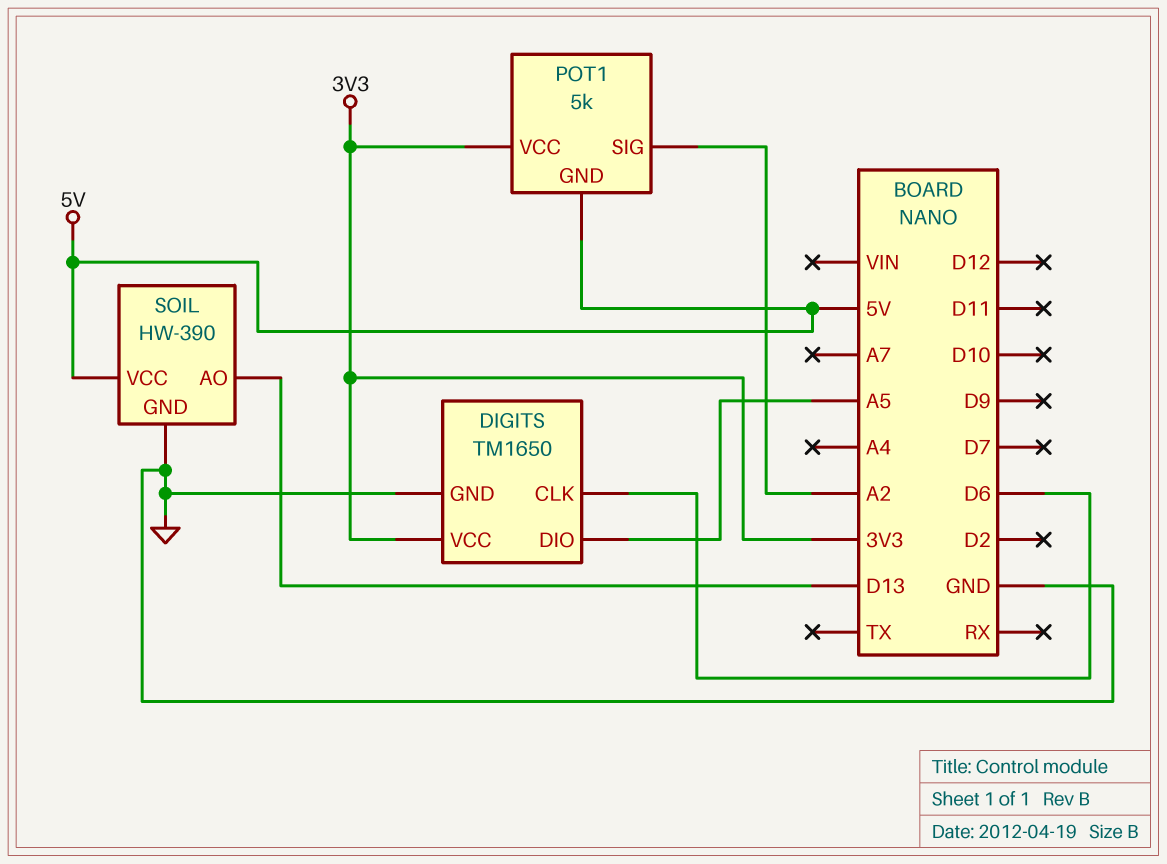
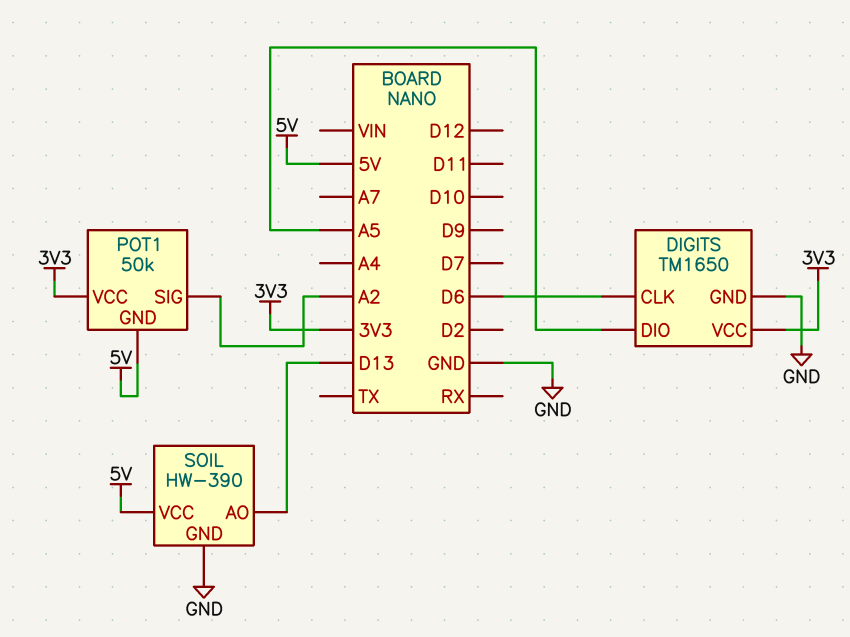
POT1: 5k -> 50k

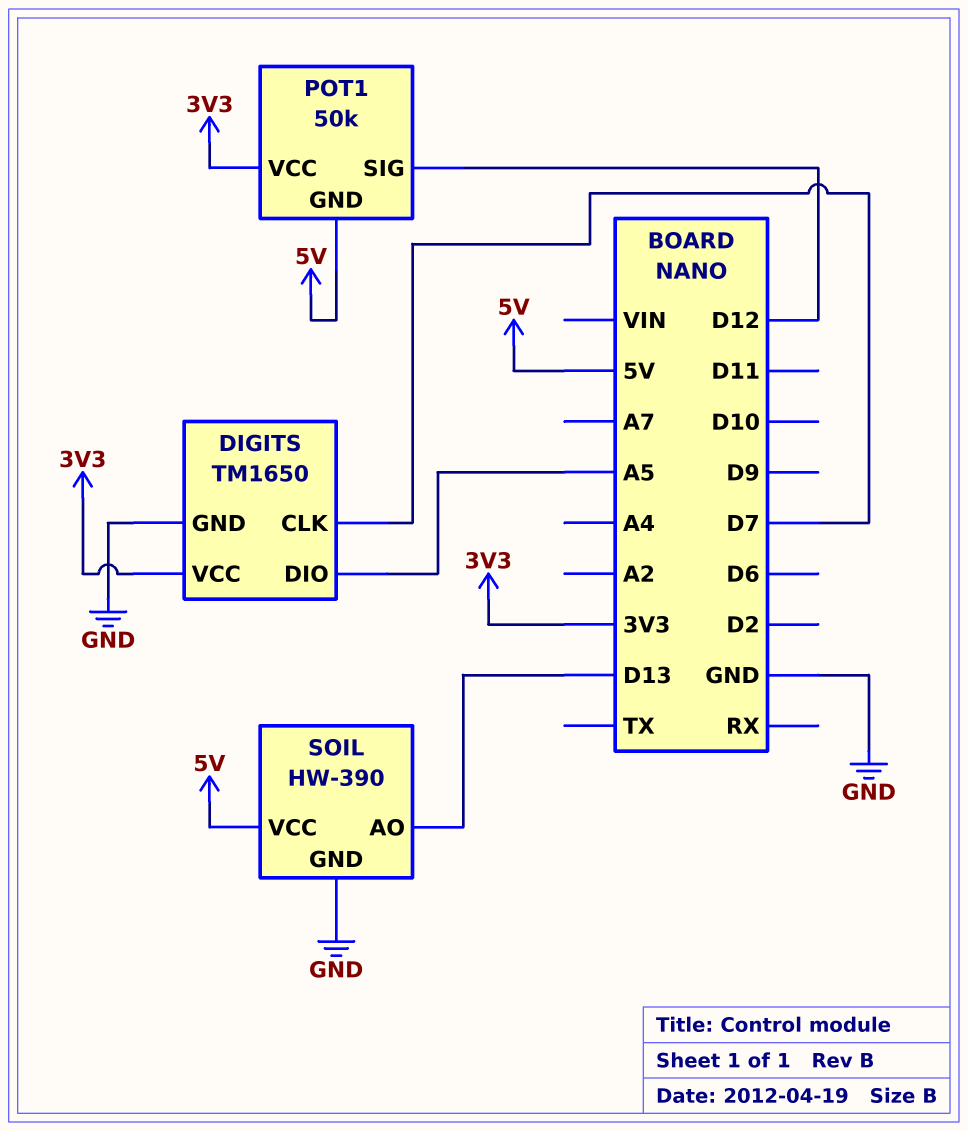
DIGITS pin CLK: D6 -> D7
POT1 pin SIG: A2 -> D12

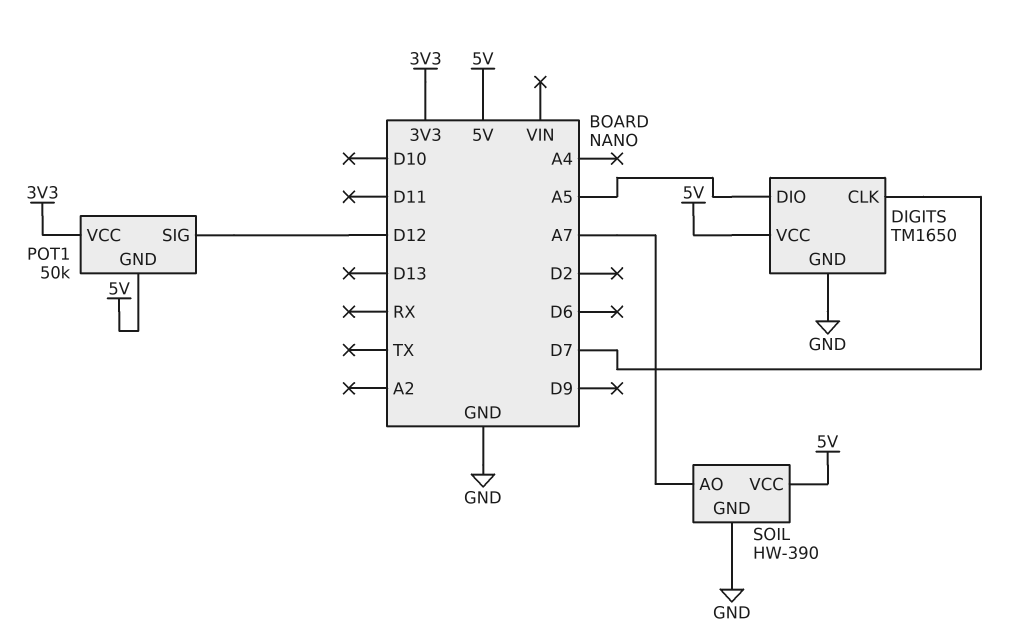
DIGITS pin VCC: 3V3 -> 5V
SOIL pin AO: D13 -> A7

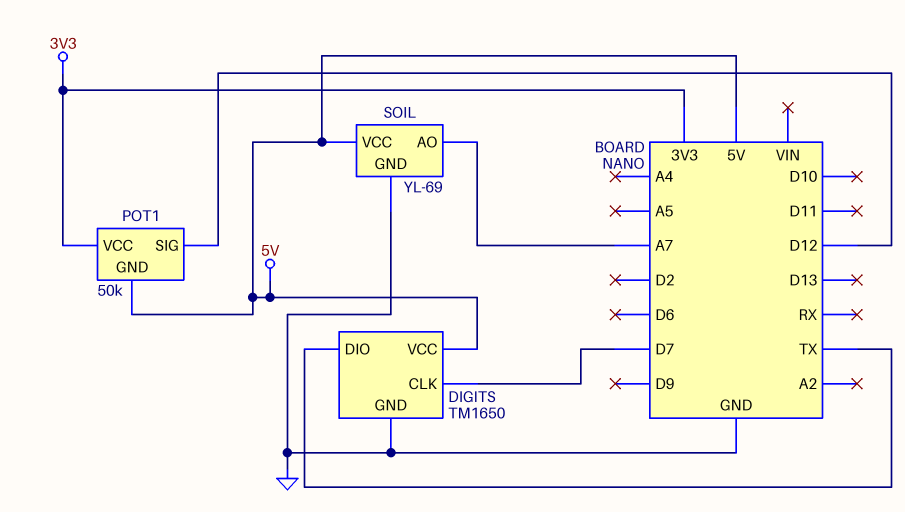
DIGITS pin DIO: A5 -> TX
SOIL: HW-390 -> YL-69

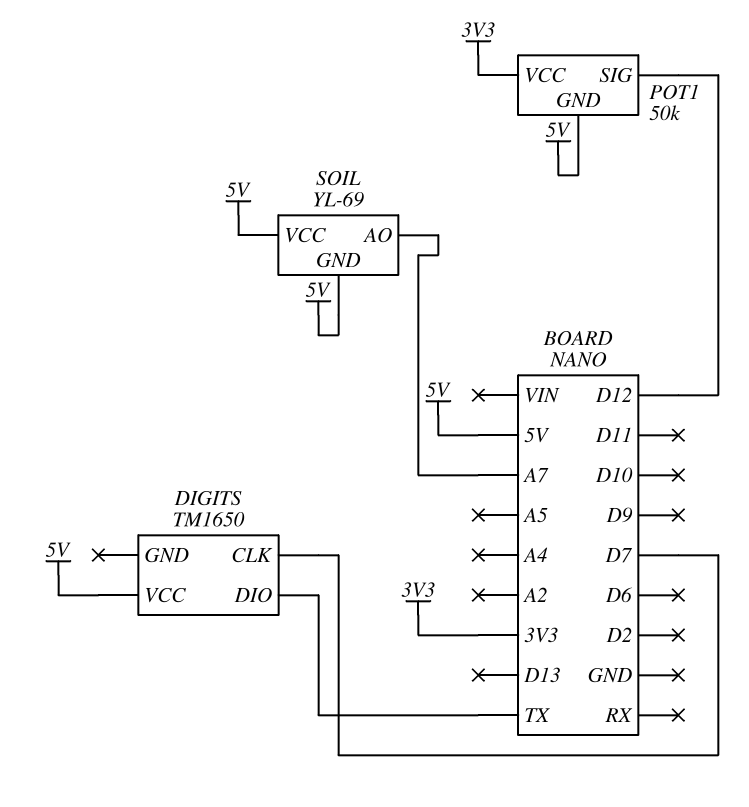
DIGITS pin GND: GND -> none
SOIL pin GND: GND -> 5V

